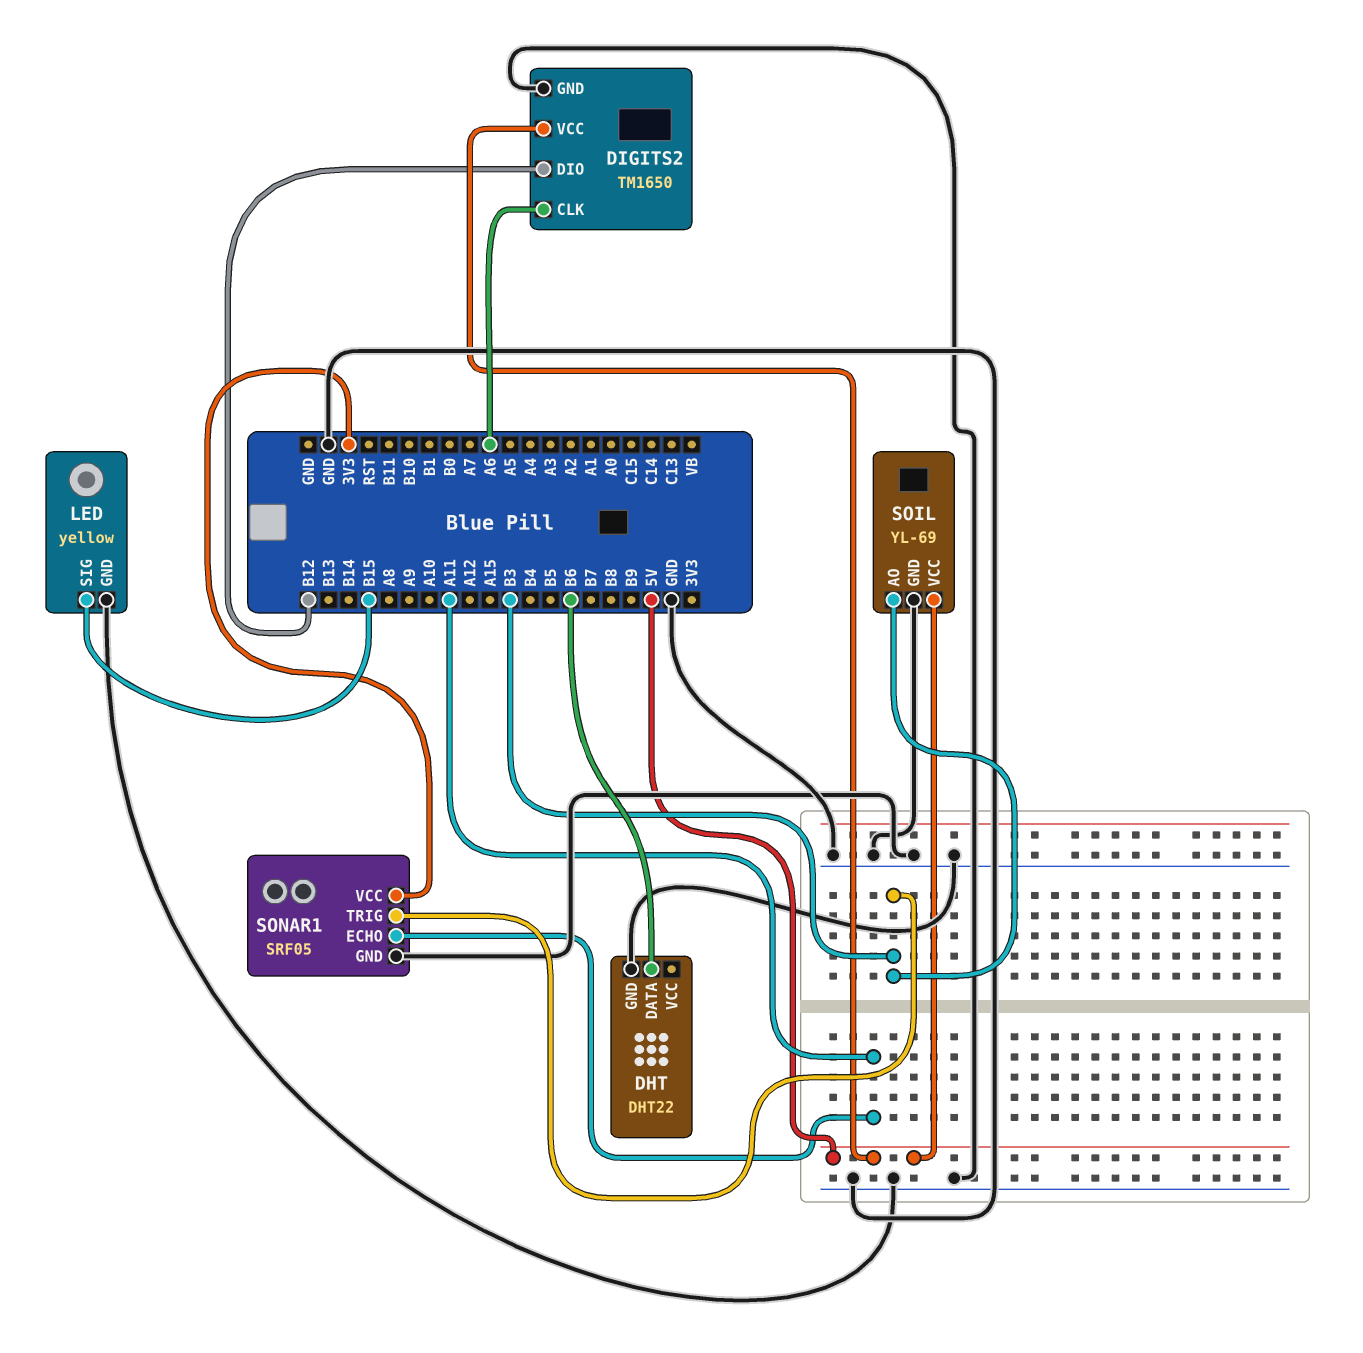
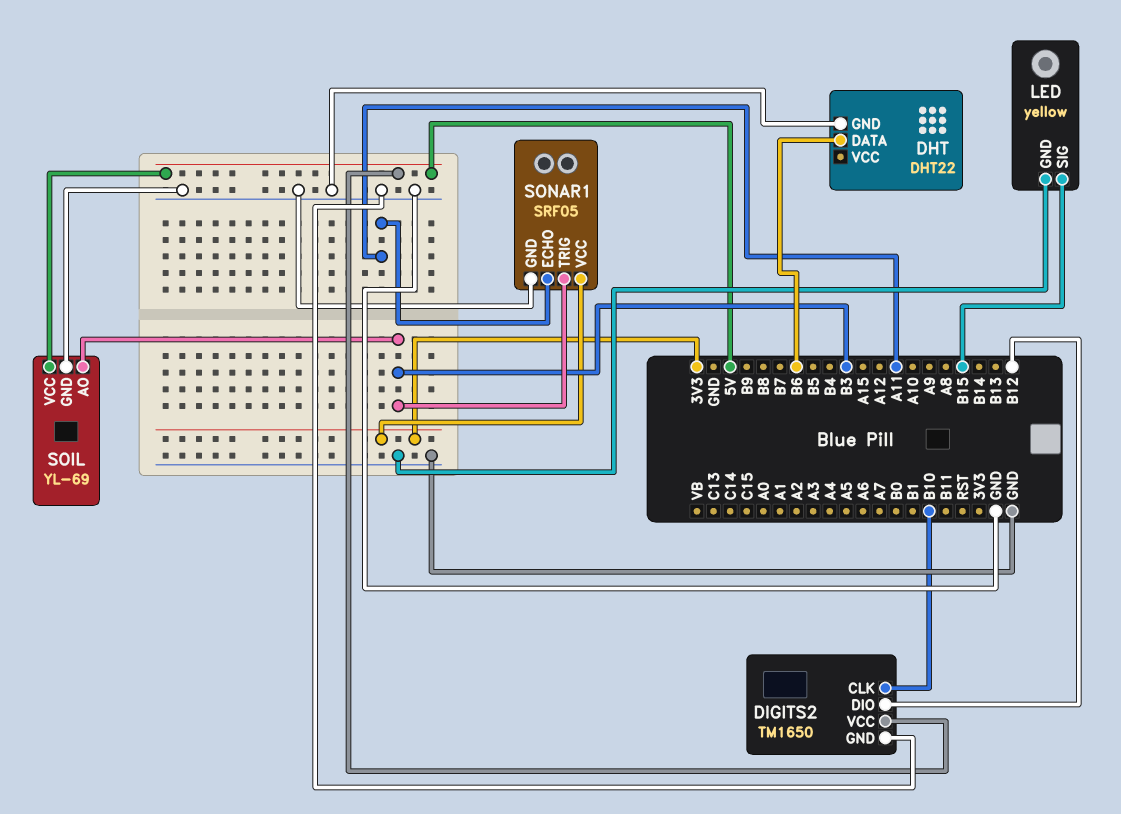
DIGITS2 pin CLK: A6 -> B10

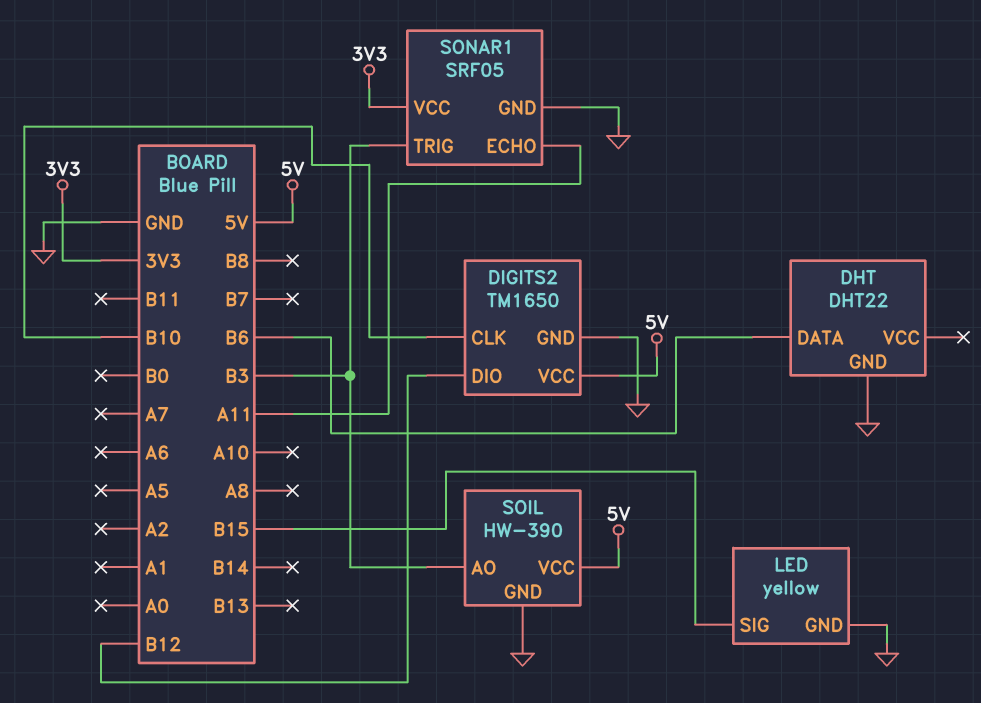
SOIL: YL-69 -> HW-390

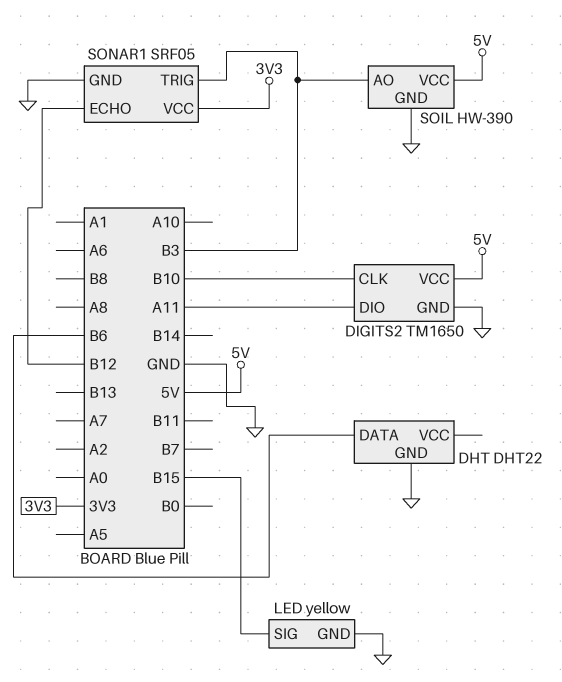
DIGITS2 pin DIO: B12 -> A11
SONAR1 pin ECHO: A11 -> B12

